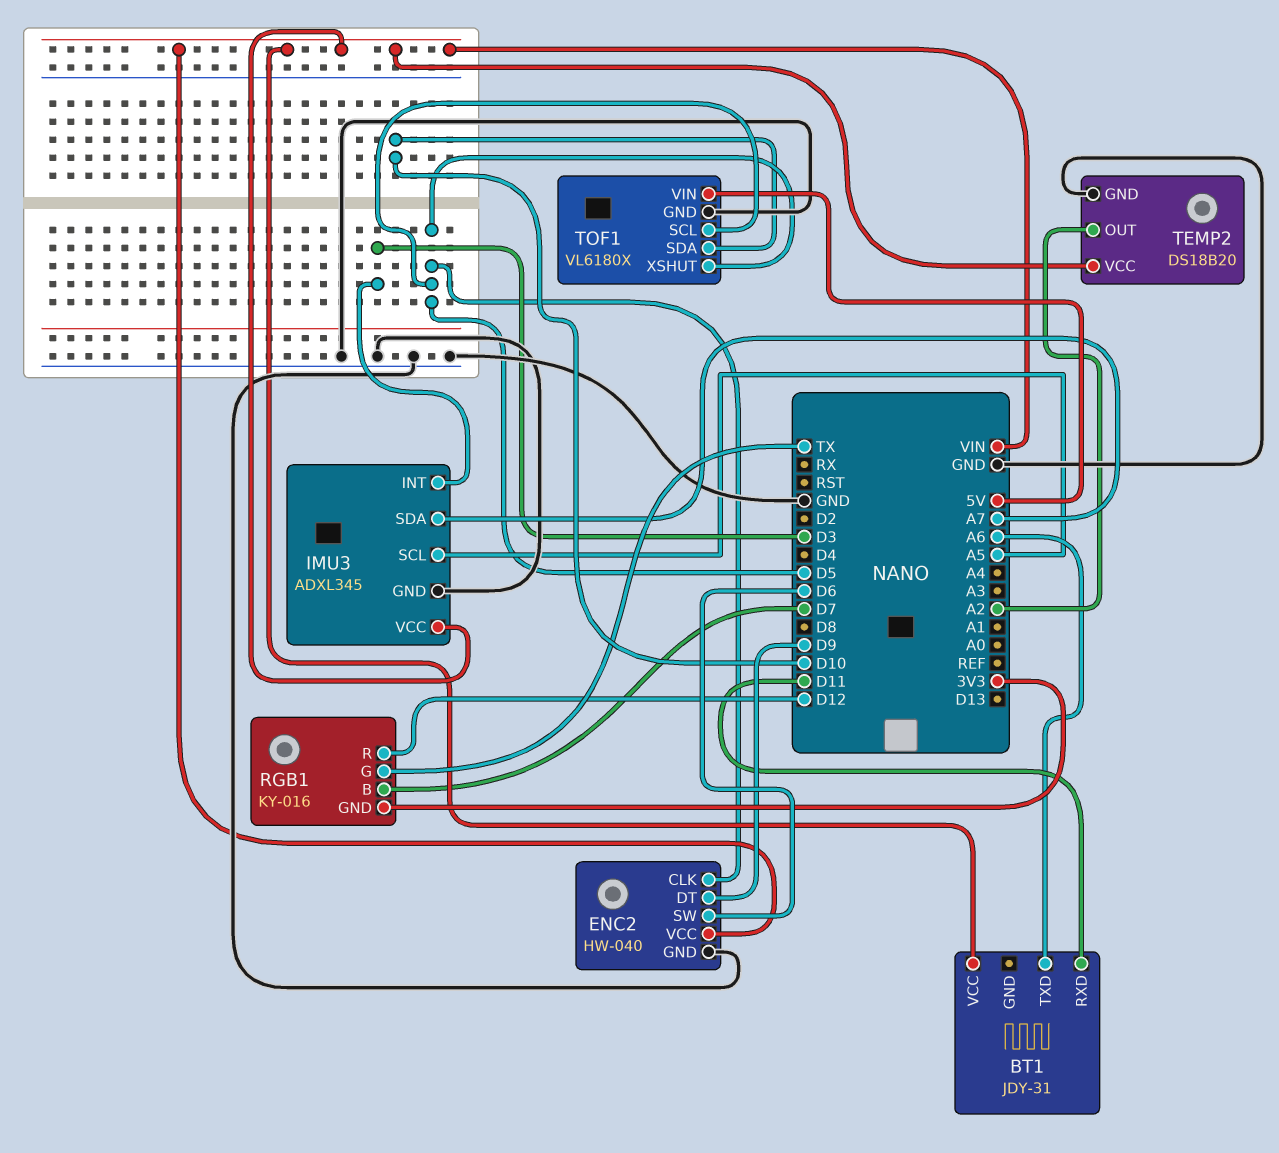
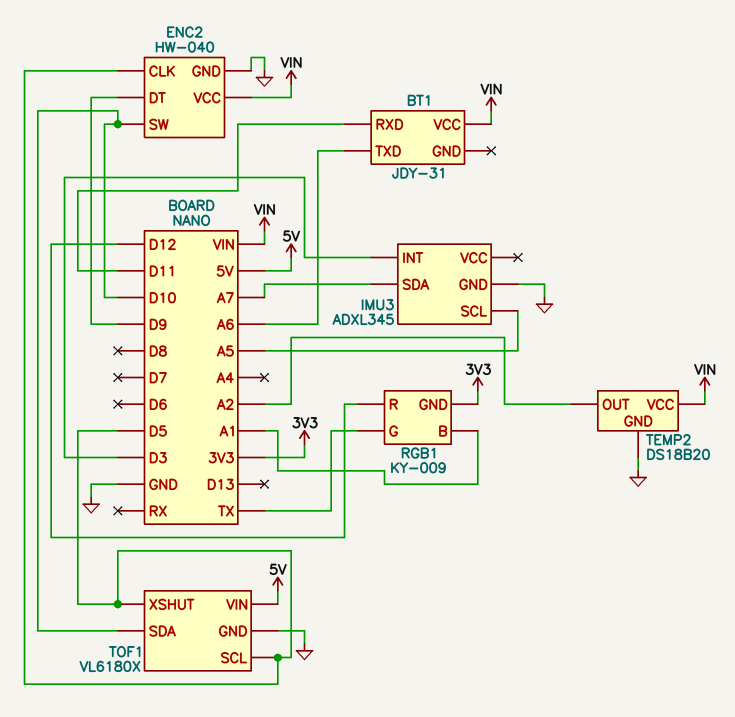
ENC2 pin SW: D6 -> D10
IMU3 pin VCC: VIN -> none
RGB1: KY-016 -> KY-009
RGB1 pin B: D7 -> A1

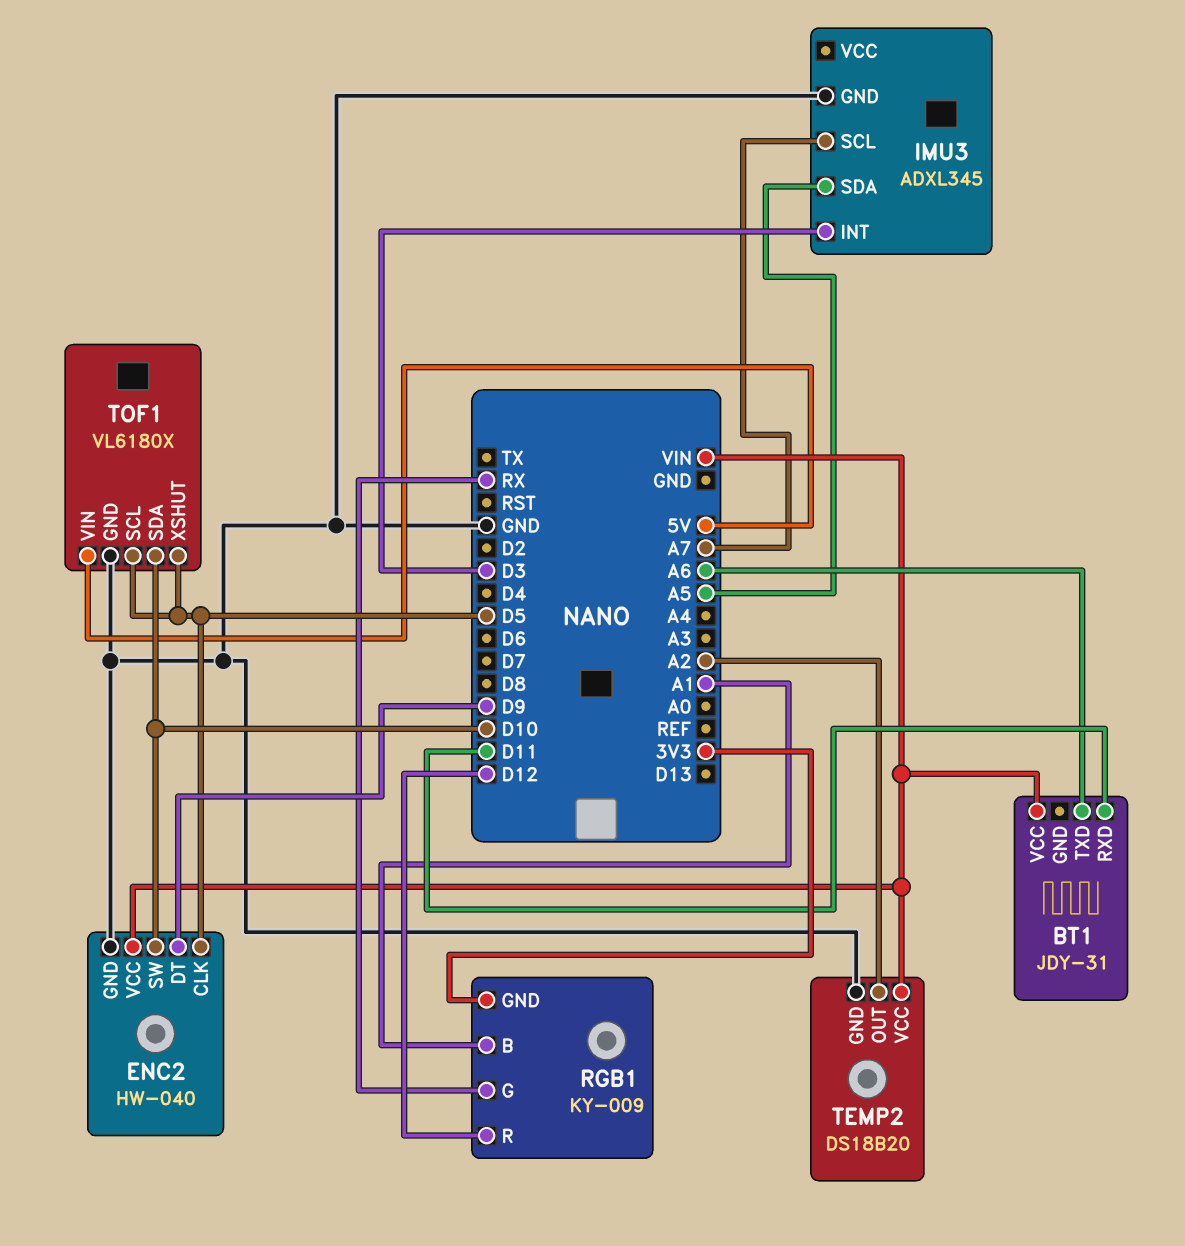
IMU3 pin SCL: A5 -> A7
IMU3 pin SDA: A7 -> A5
RGB1 pin G: TX -> RX

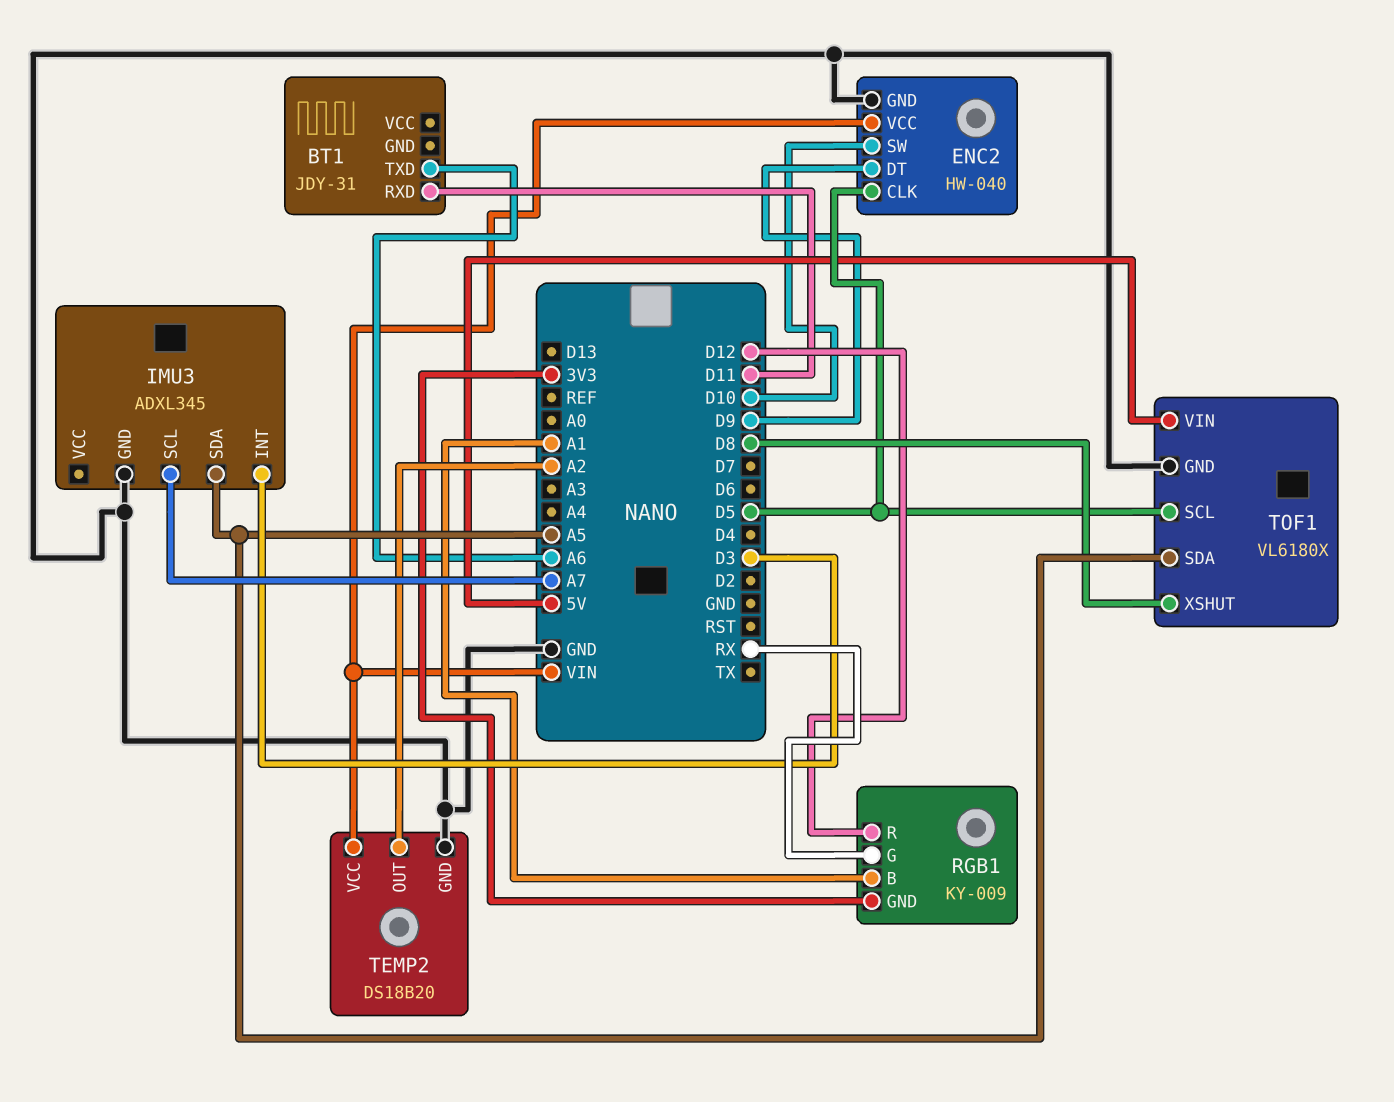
BT1 pin VCC: VIN -> none
TOF1 pin SDA: D10 -> A5
TOF1 pin XSHUT: D5 -> D8

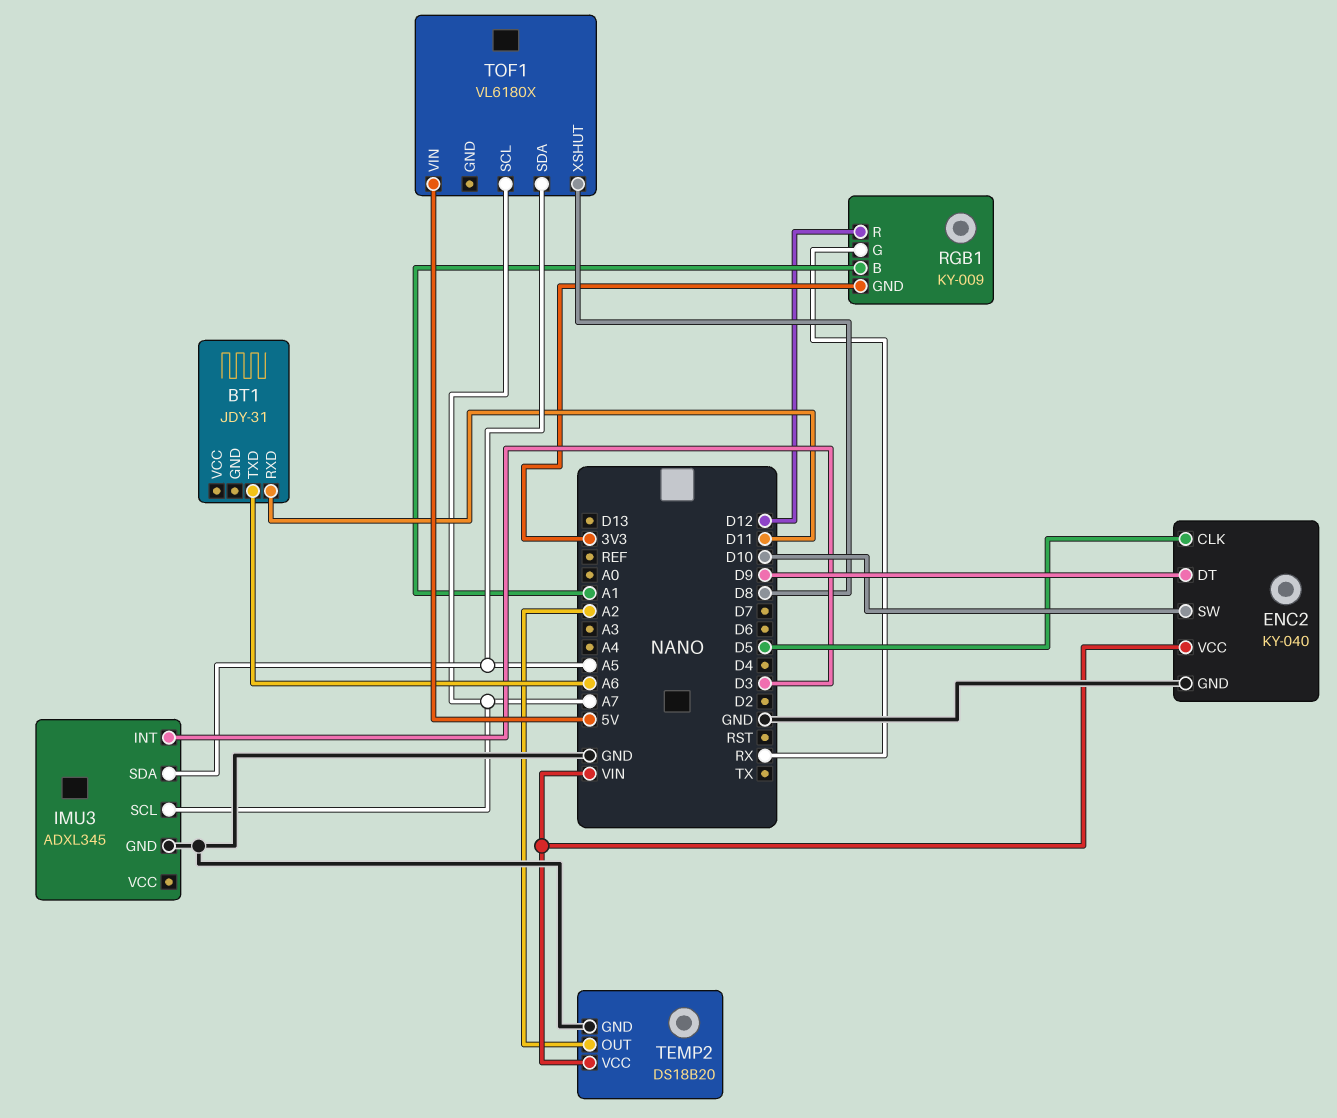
ENC2: HW-040 -> KY-040
TOF1 pin GND: GND -> none
TOF1 pin SCL: D5 -> A7

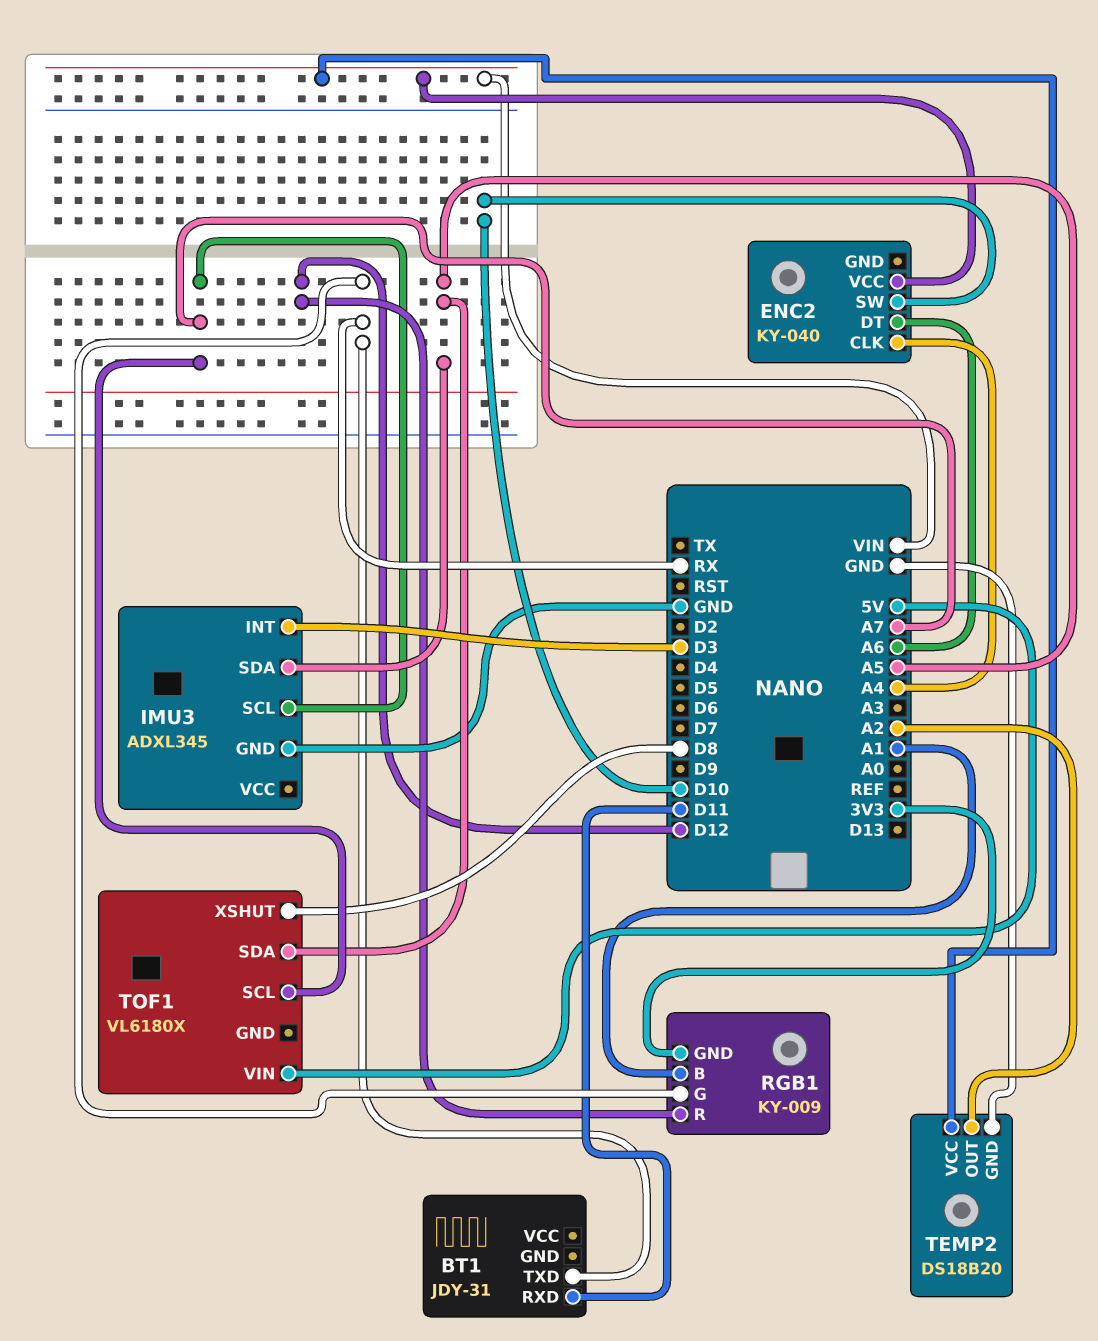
BT1 pin TXD: A6 -> RX
ENC2 pin CLK: D5 -> A4
ENC2 pin DT: D9 -> A6
ENC2 pin GND: GND -> none

